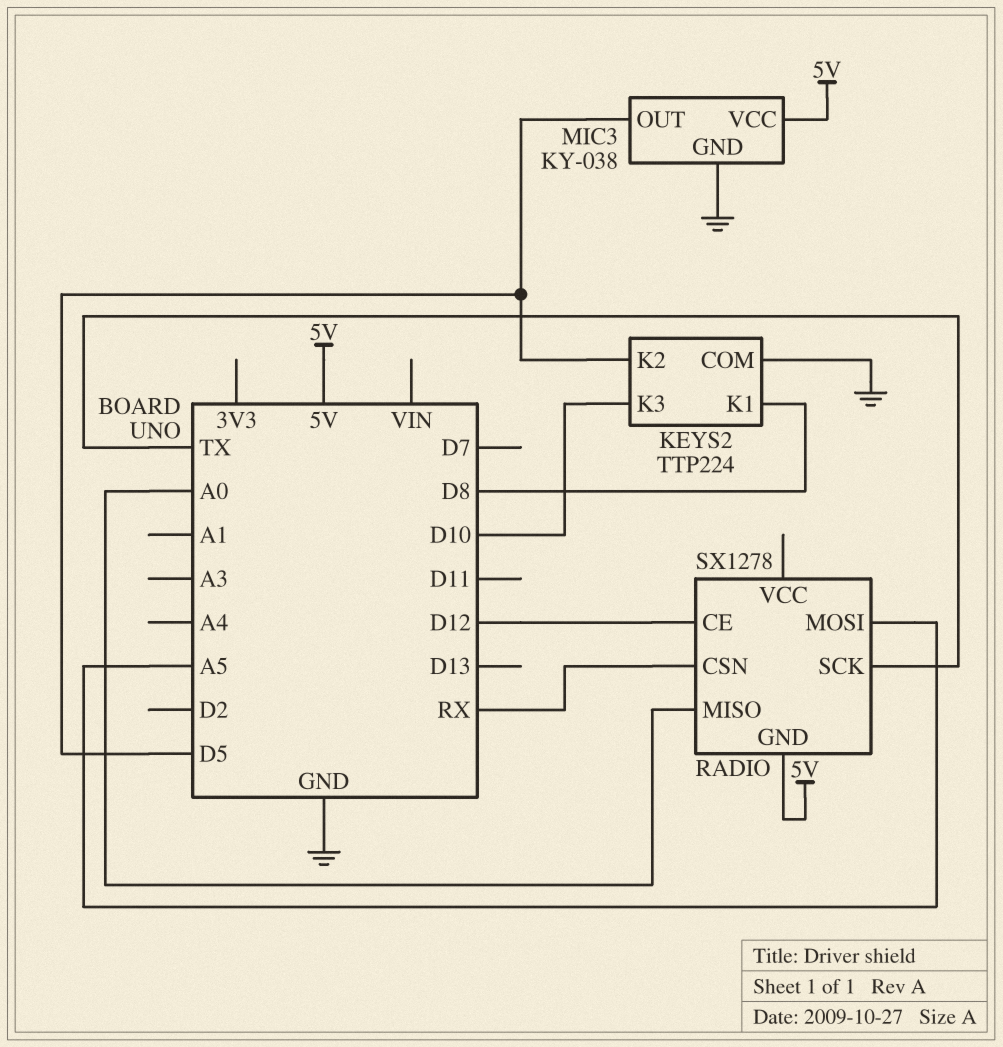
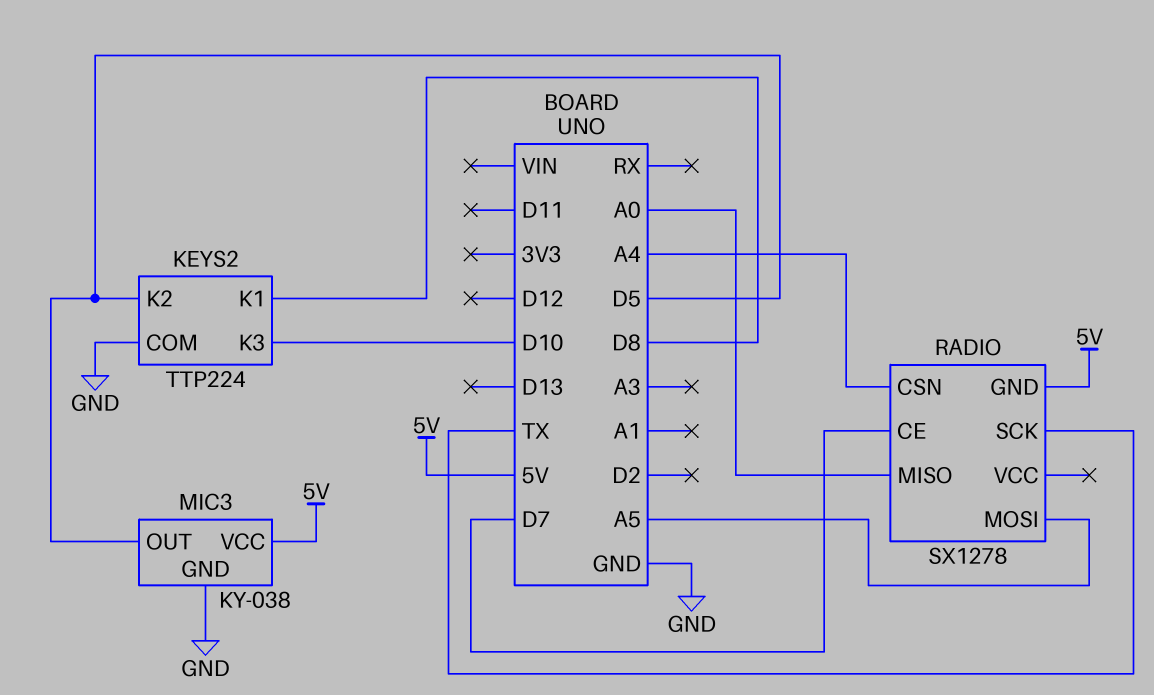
RADIO pin CE: D12 -> D7
RADIO pin CSN: RX -> A4

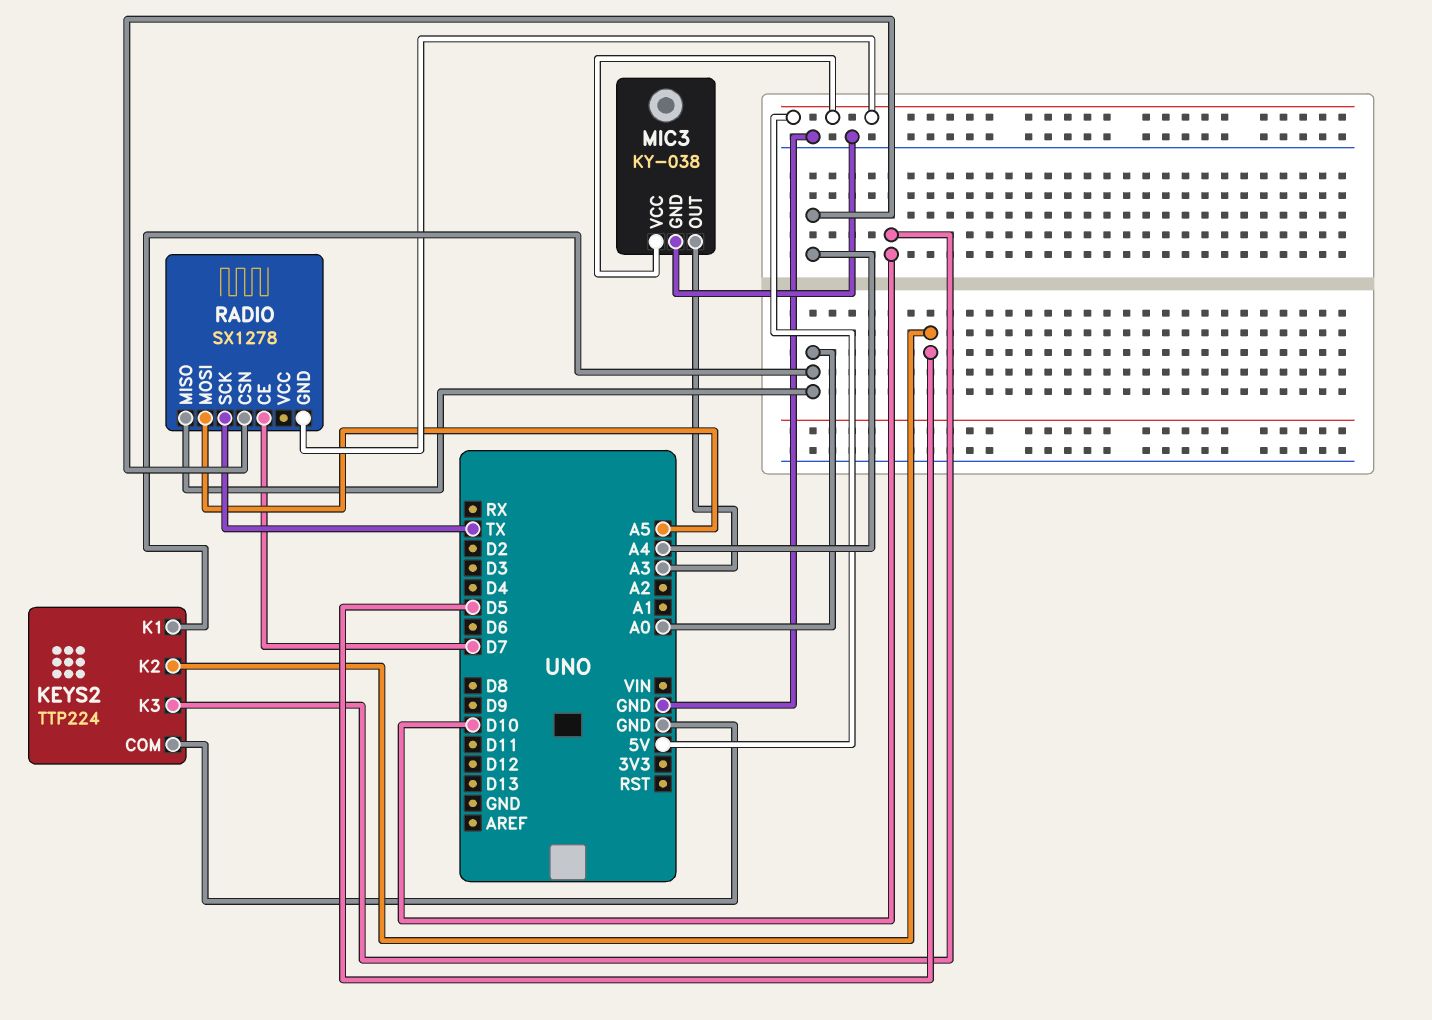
KEYS2 pin K1: D8 -> A0
MIC3 pin OUT: D5 -> A3

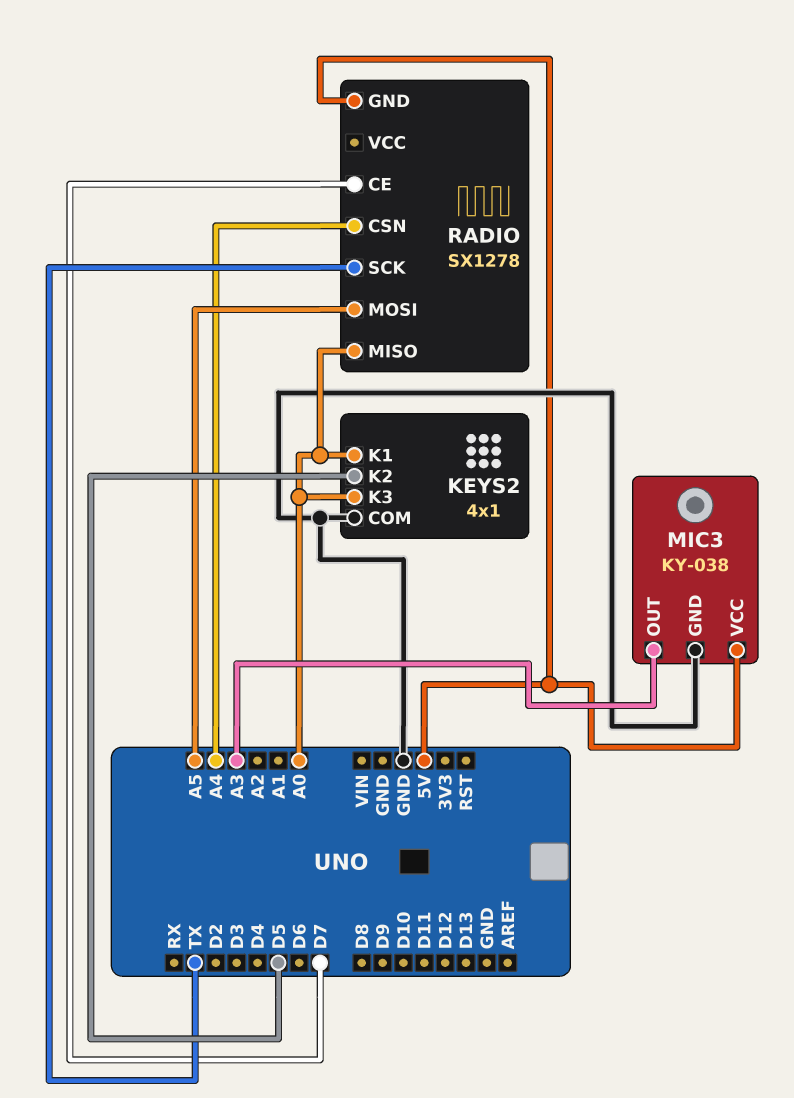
KEYS2: TTP224 -> 4x1
KEYS2 pin K3: D10 -> A0

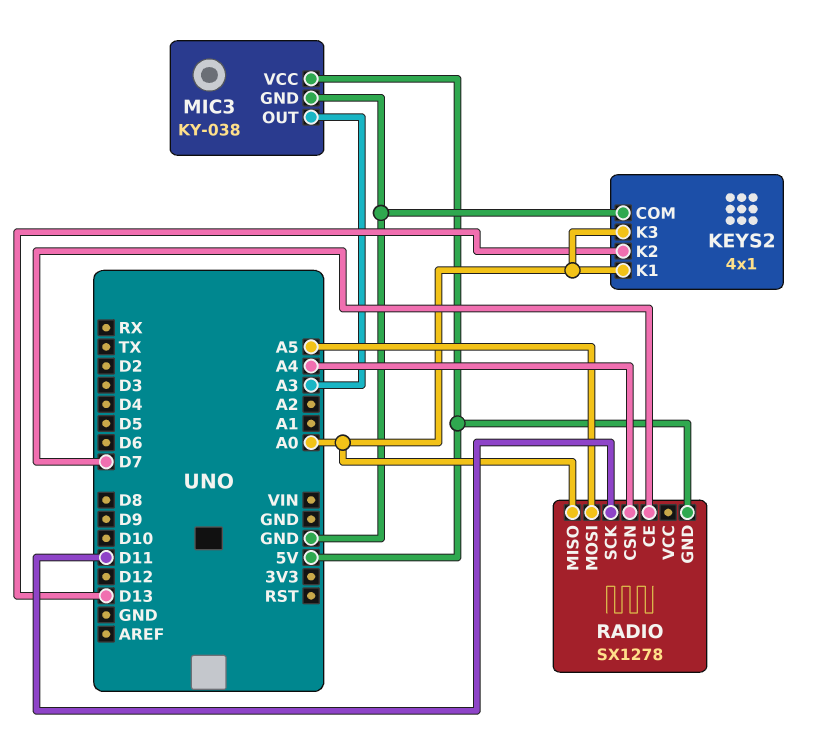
KEYS2 pin K2: D5 -> D13
RADIO pin SCK: TX -> D11

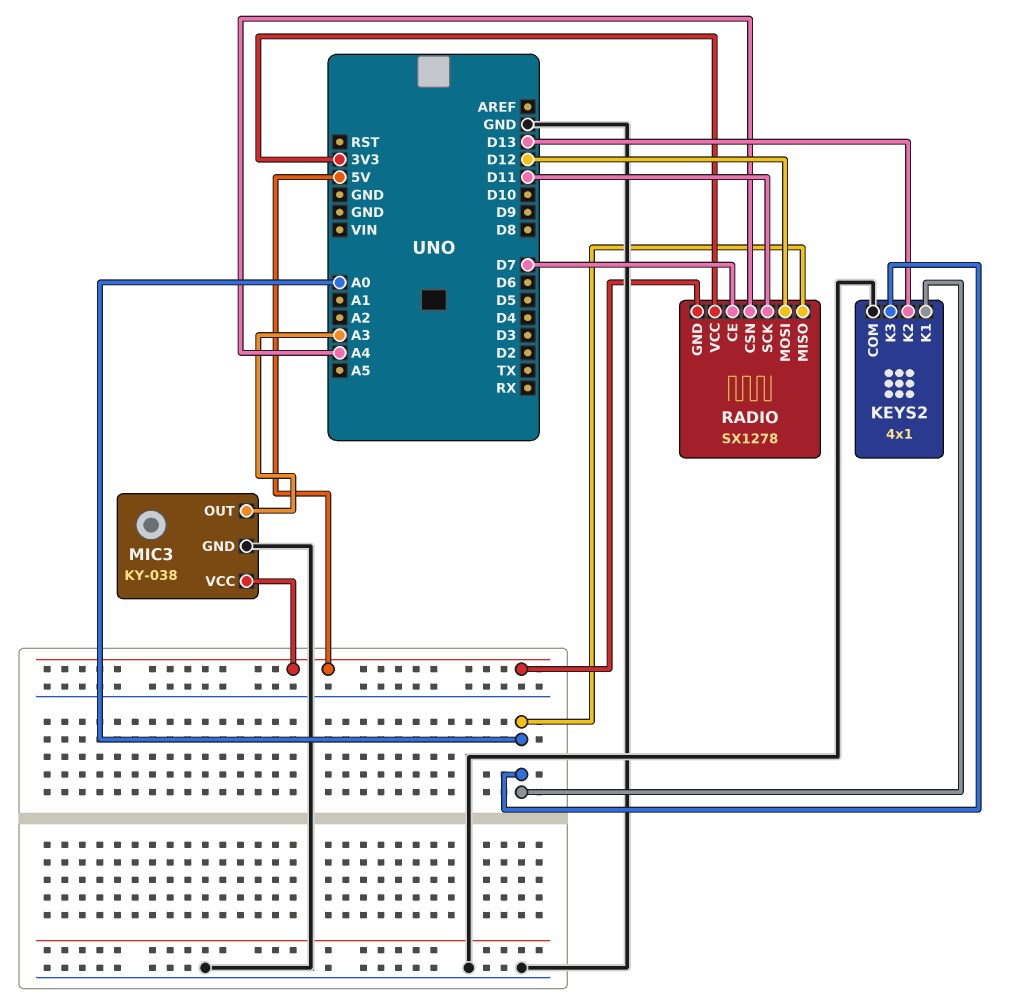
RADIO pin MOSI: A5 -> D12
RADIO pin VCC: none -> 3V3

